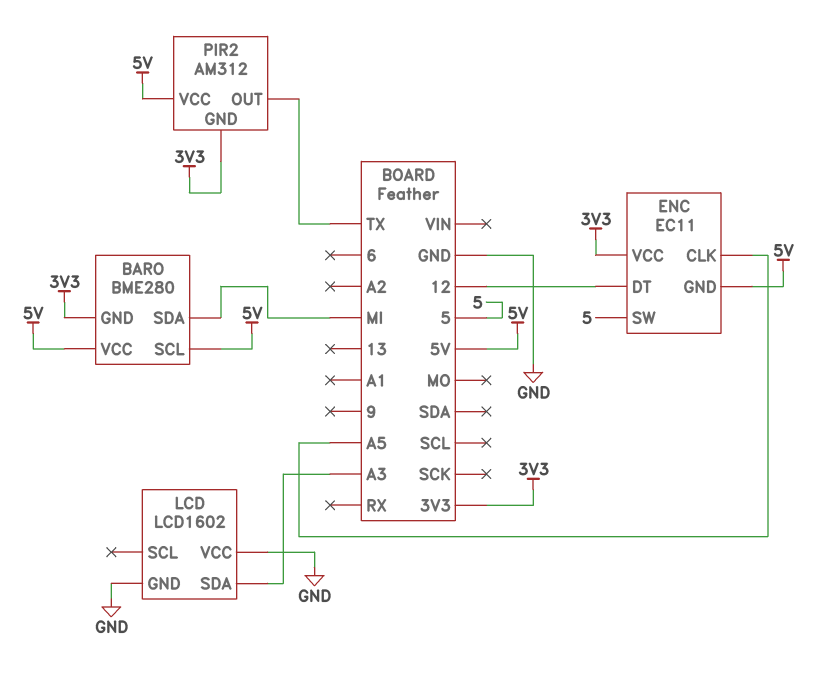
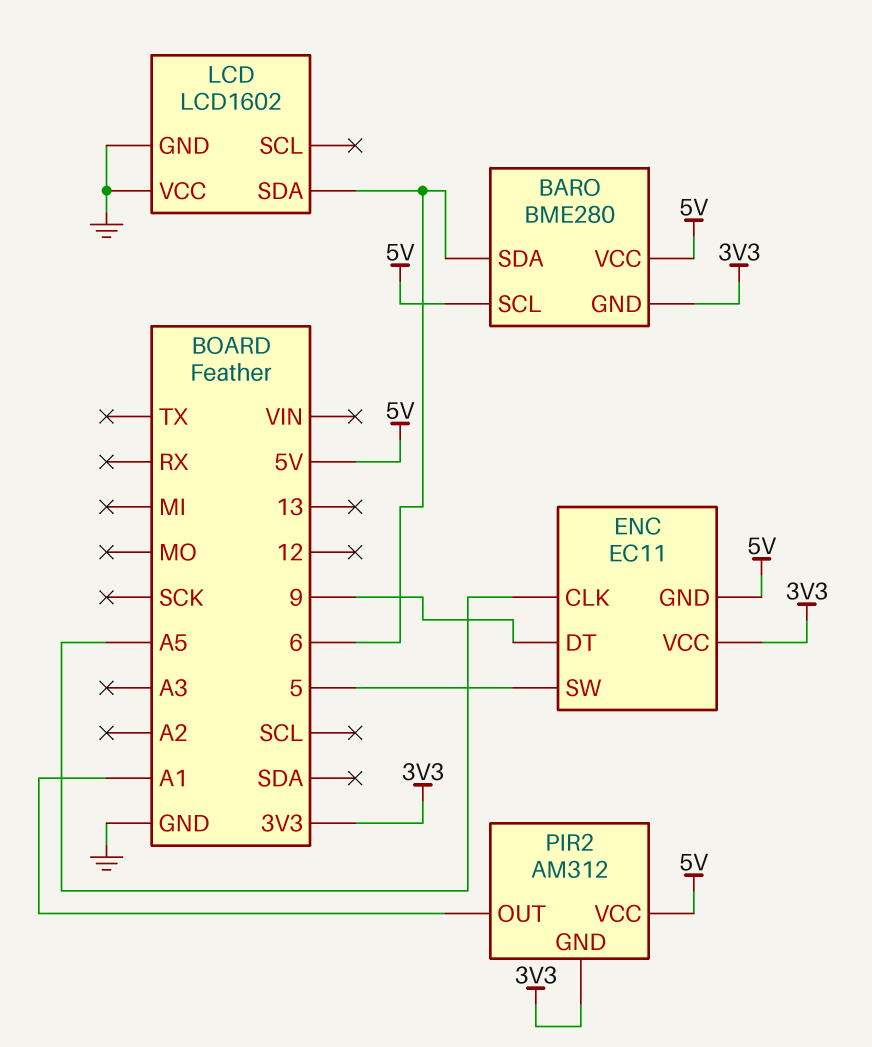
BARO pin SDA: MI -> 6
ENC pin DT: 12 -> 9
LCD pin SDA: A3 -> 6
PIR2 pin OUT: TX -> A1

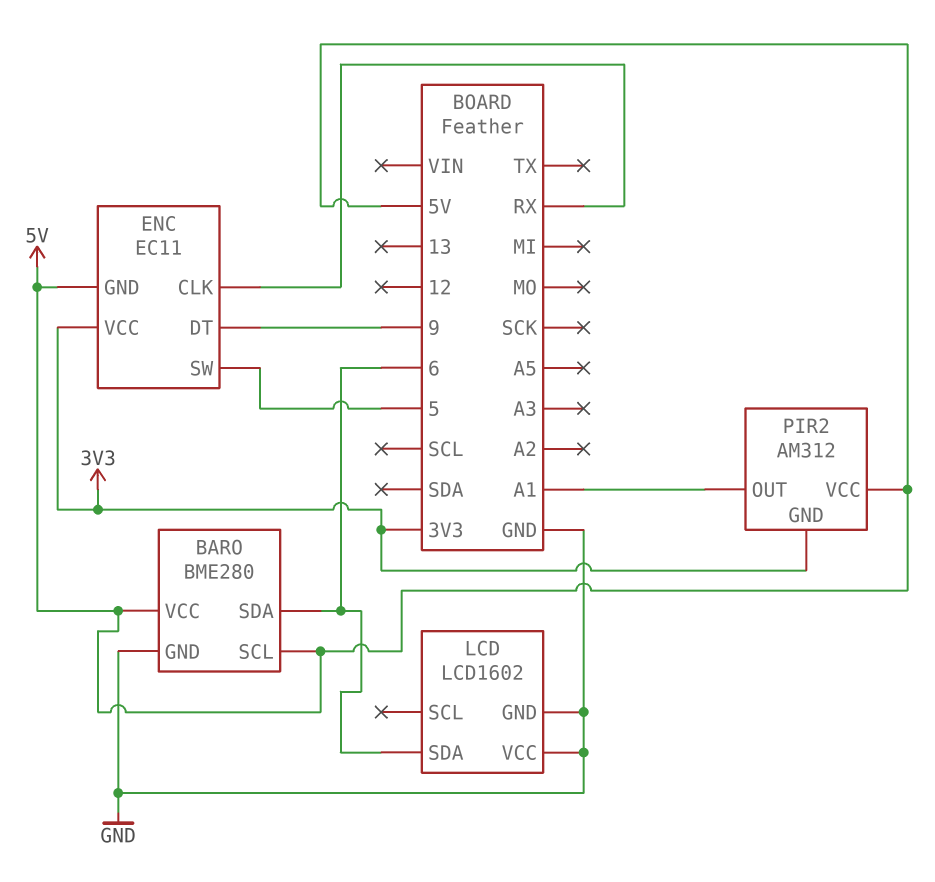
BARO pin GND: 3V3 -> GND
ENC pin CLK: A5 -> RX

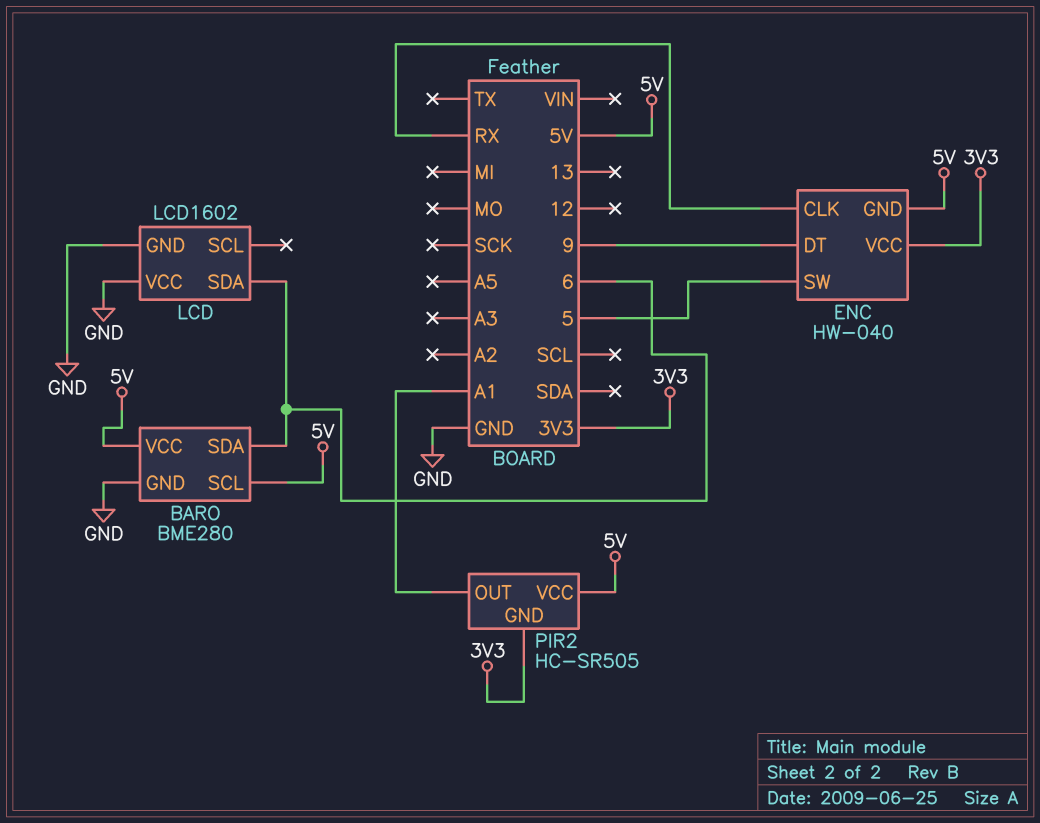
ENC: EC11 -> HW-040
PIR2: AM312 -> HC-SR505

